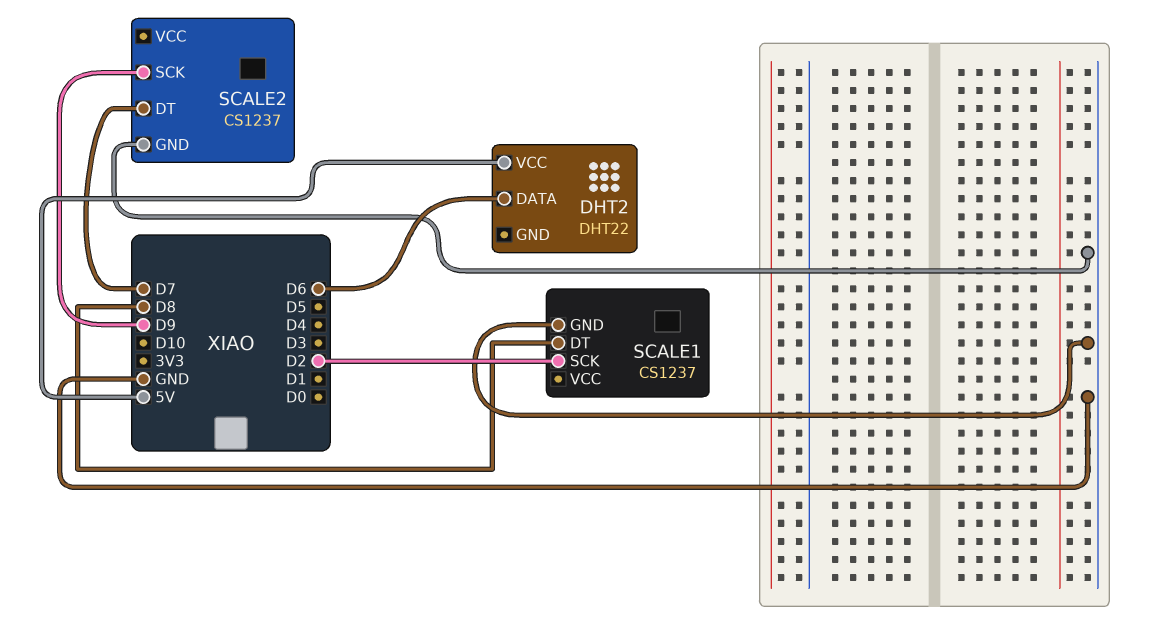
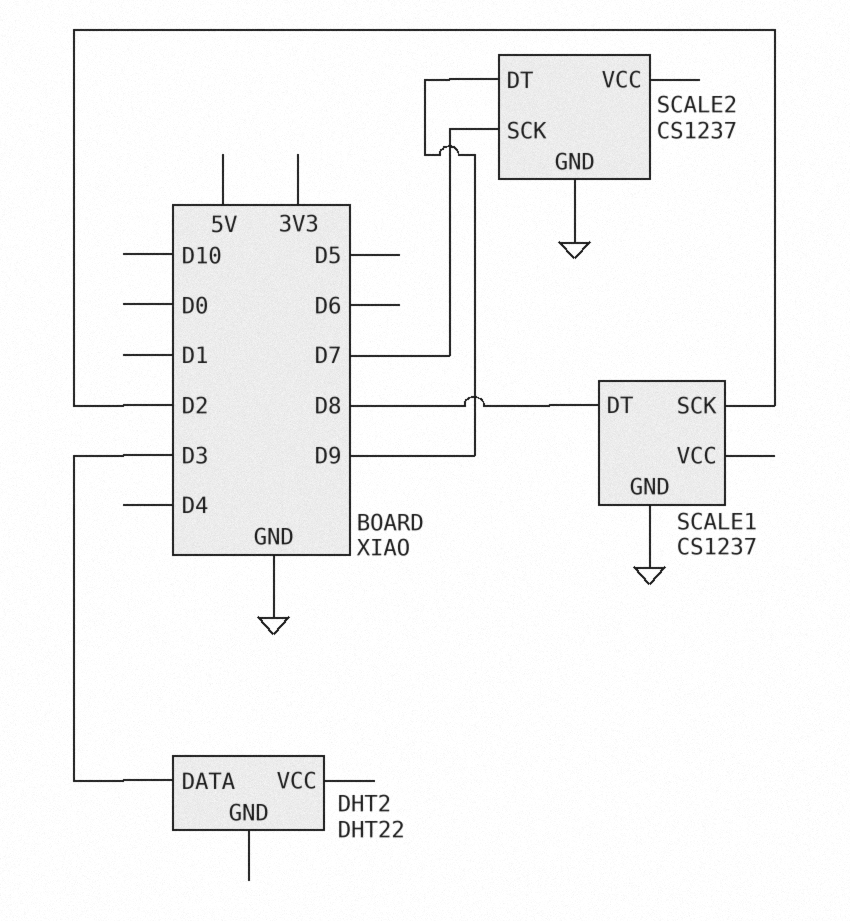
DHT2 pin DATA: D6 -> D3
DHT2 pin VCC: 5V -> none
SCALE2 pin DT: D7 -> D9
SCALE2 pin SCK: D9 -> D7

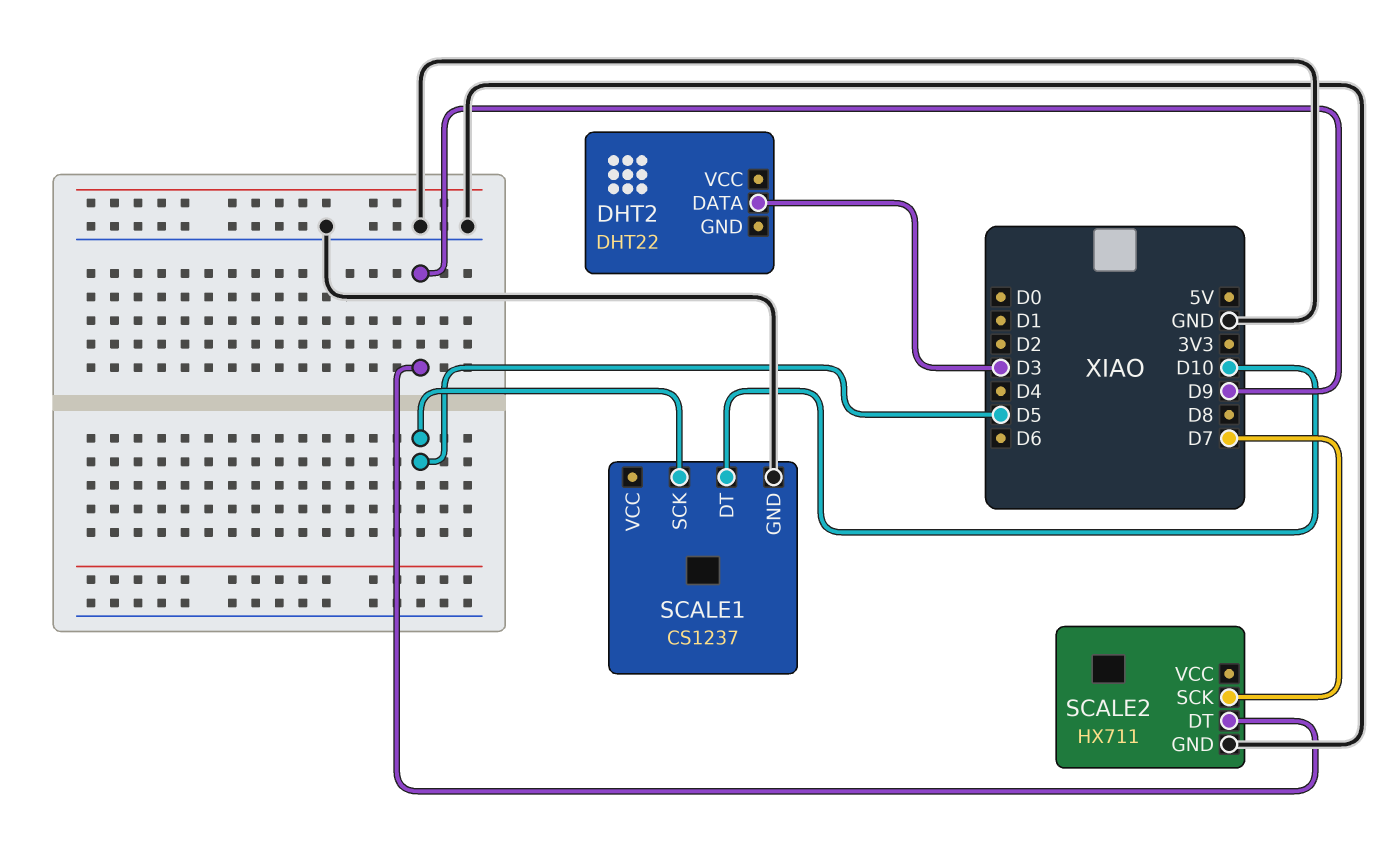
SCALE1 pin DT: D8 -> D10
SCALE1 pin SCK: D2 -> D5
SCALE2: CS1237 -> HX711

